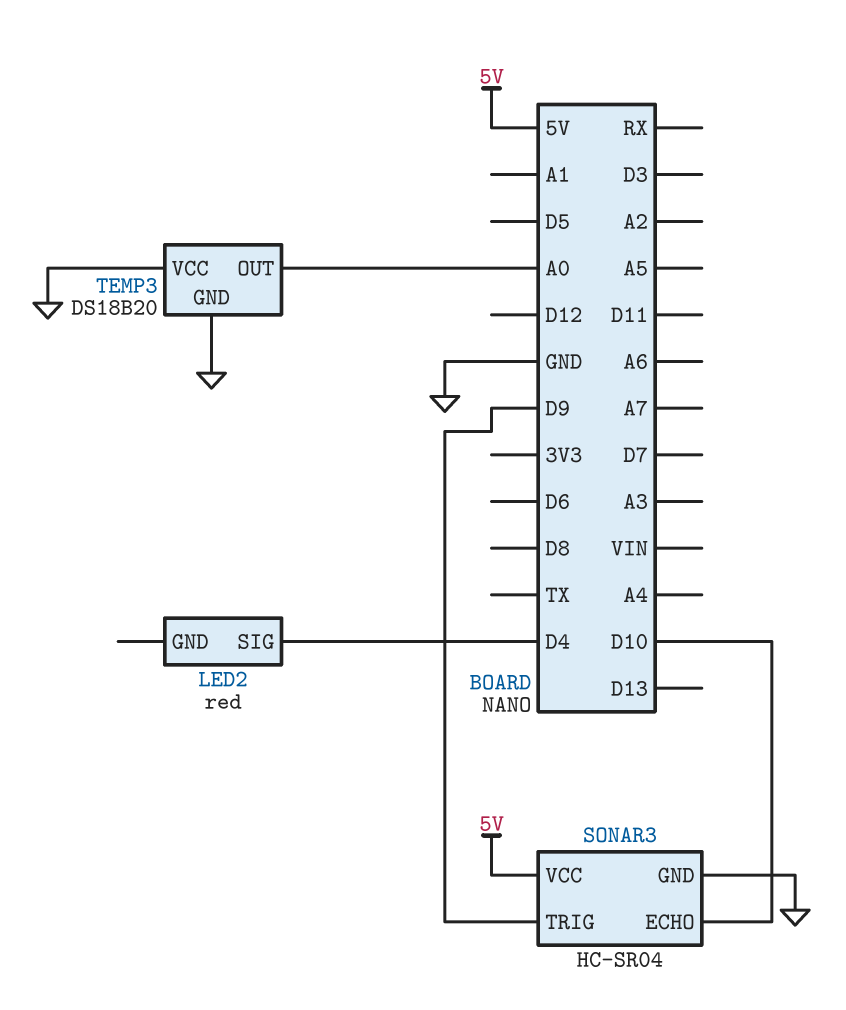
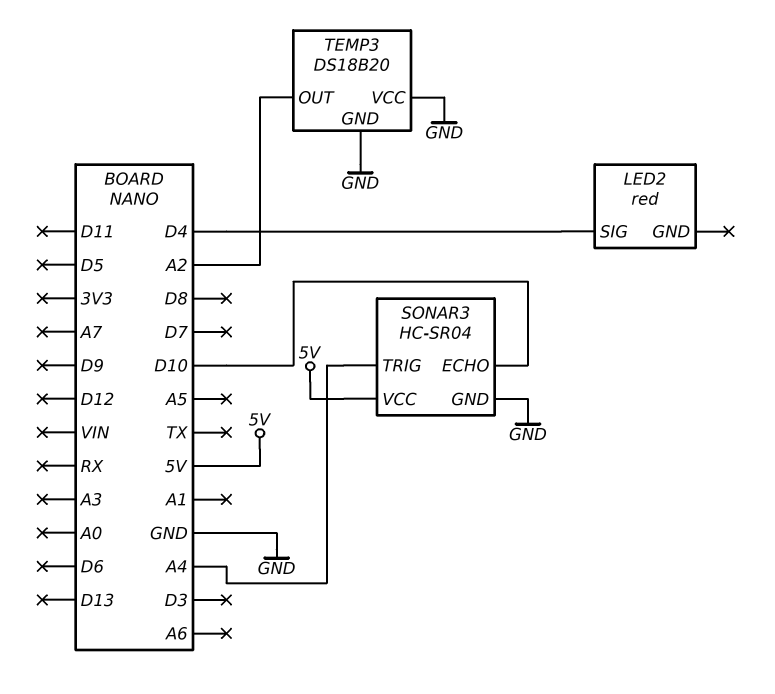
SONAR3 pin TRIG: D9 -> A4
TEMP3 pin OUT: A0 -> A2

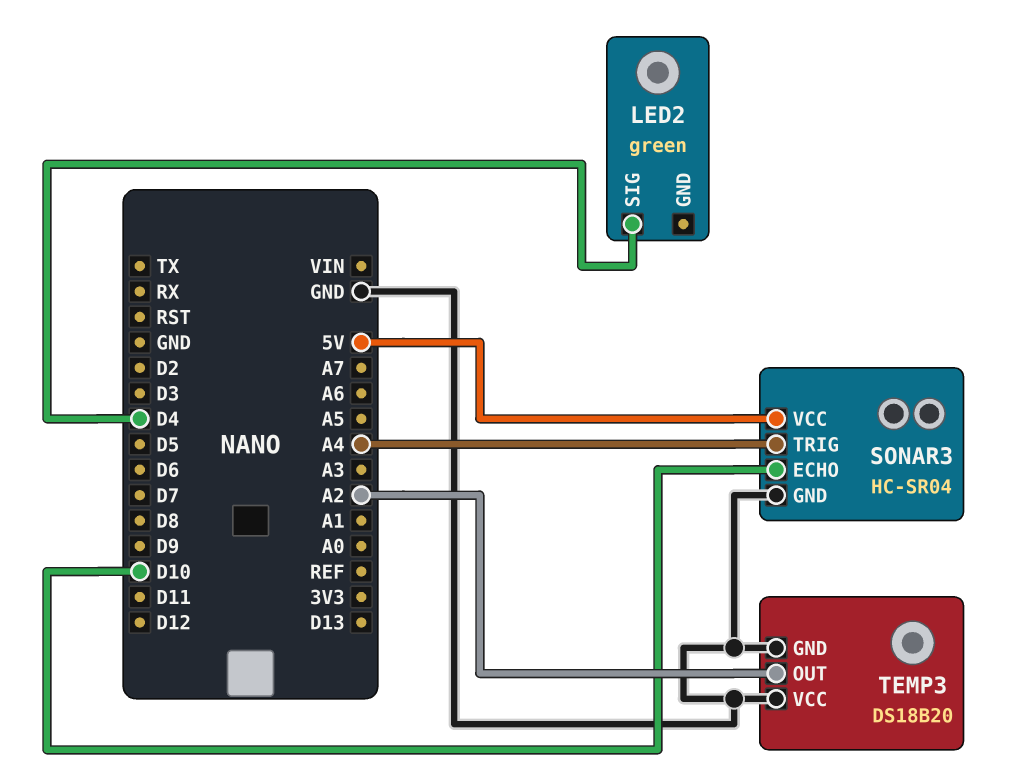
LED2: red -> green

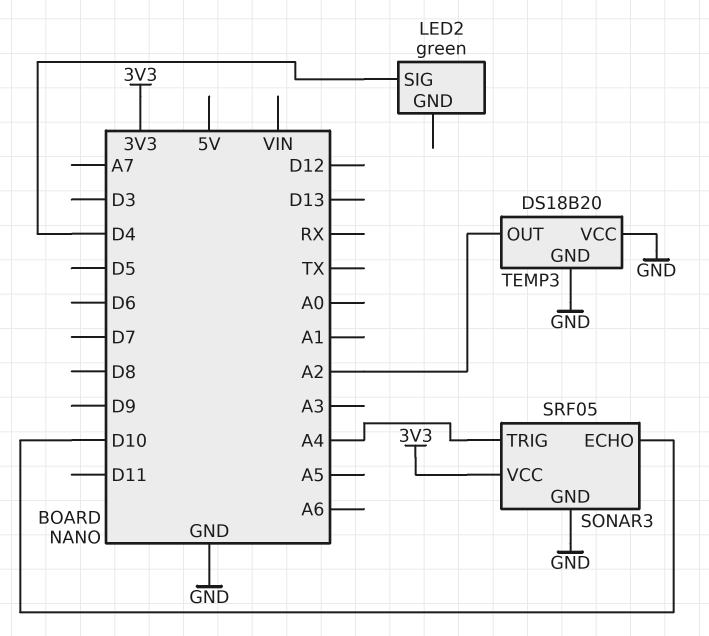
SONAR3: HC-SR04 -> SRF05
SONAR3 pin VCC: 5V -> 3V3

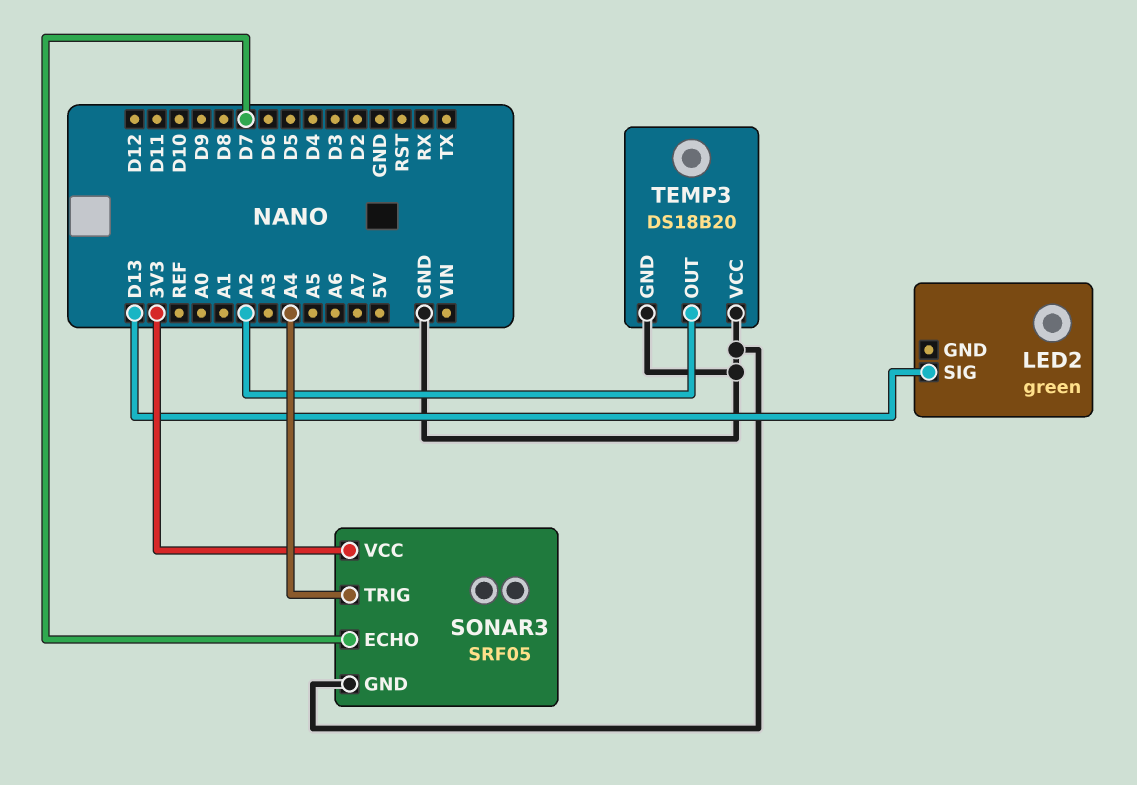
LED2 pin SIG: D4 -> D13
SONAR3 pin ECHO: D10 -> D7

